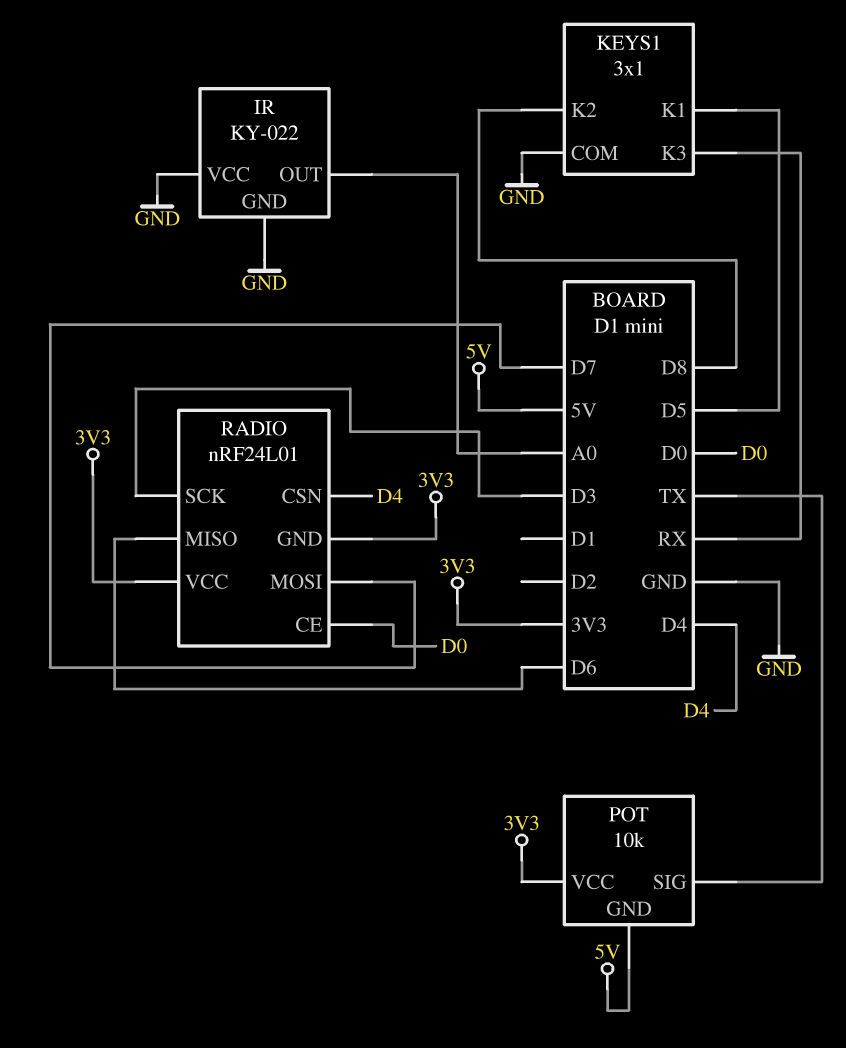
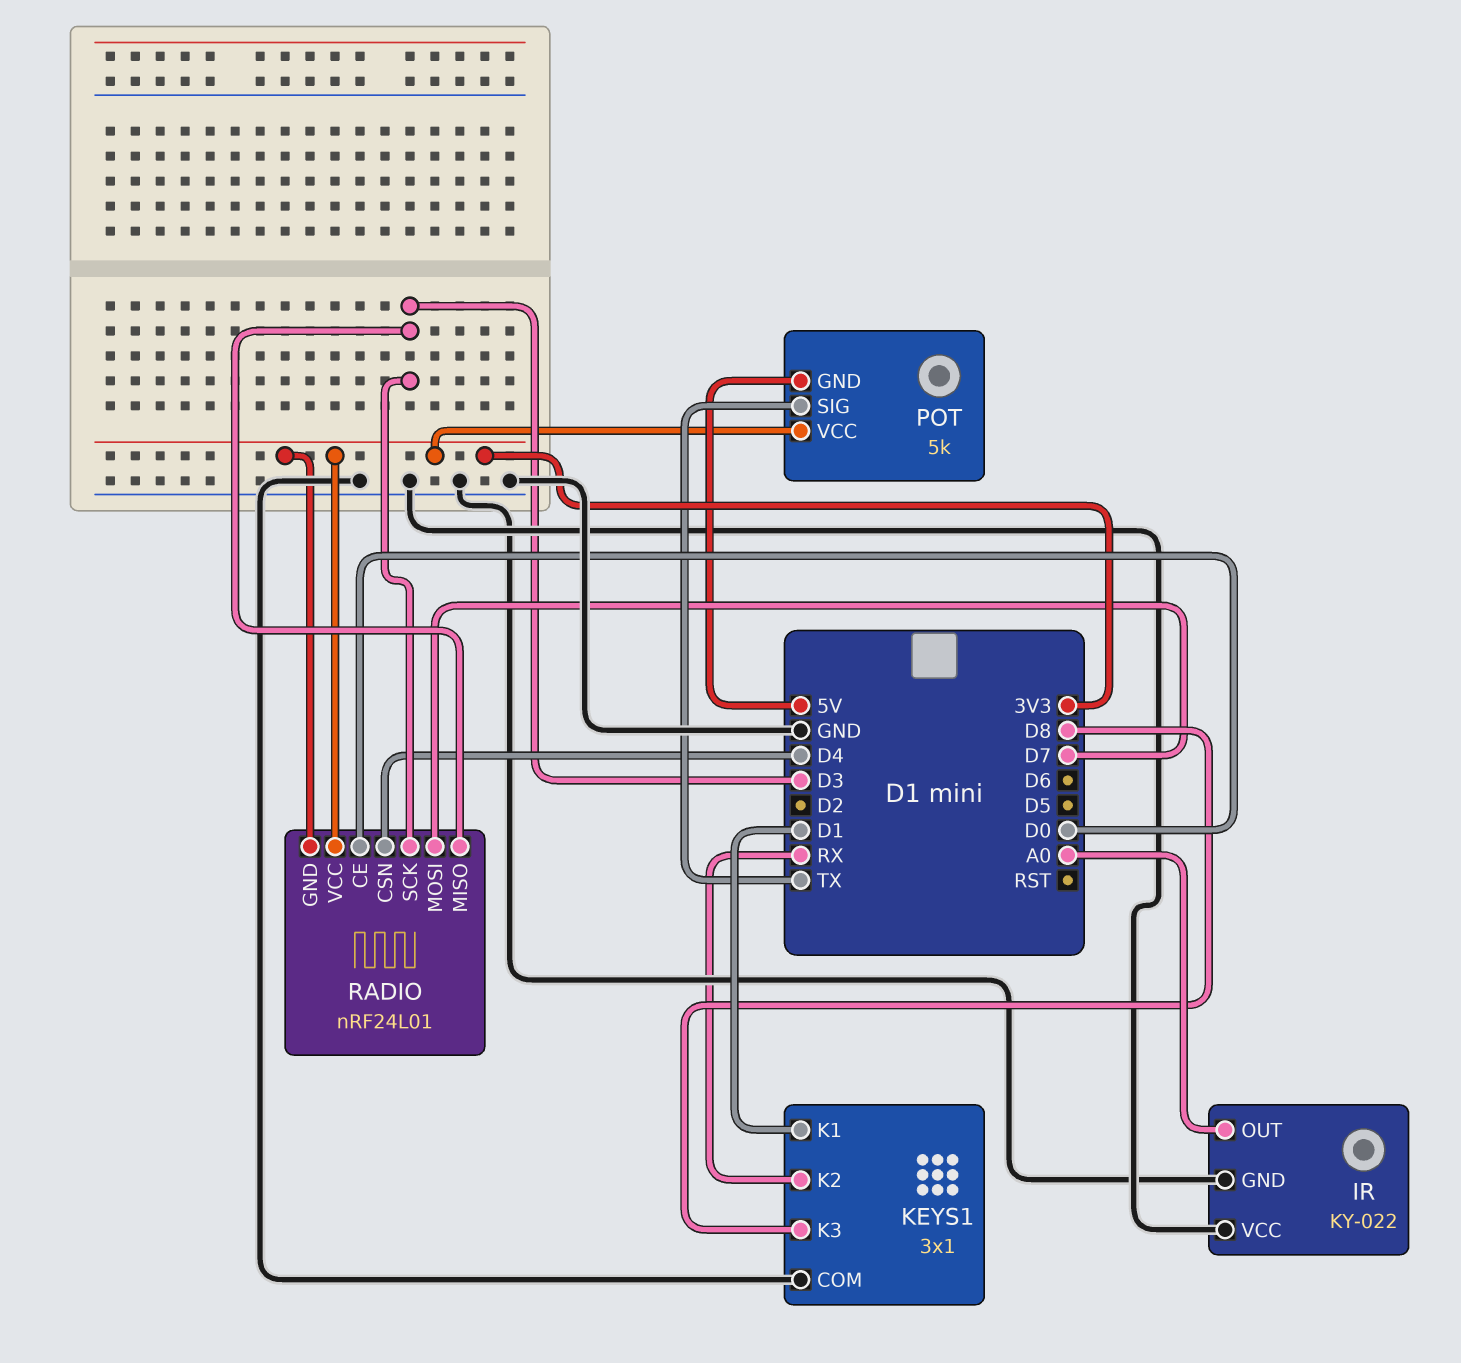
KEYS1 pin K1: D5 -> D1
KEYS1 pin K2: D8 -> RX
KEYS1 pin K3: RX -> D8
POT: 10k -> 5k
RADIO pin MISO: D6 -> D3

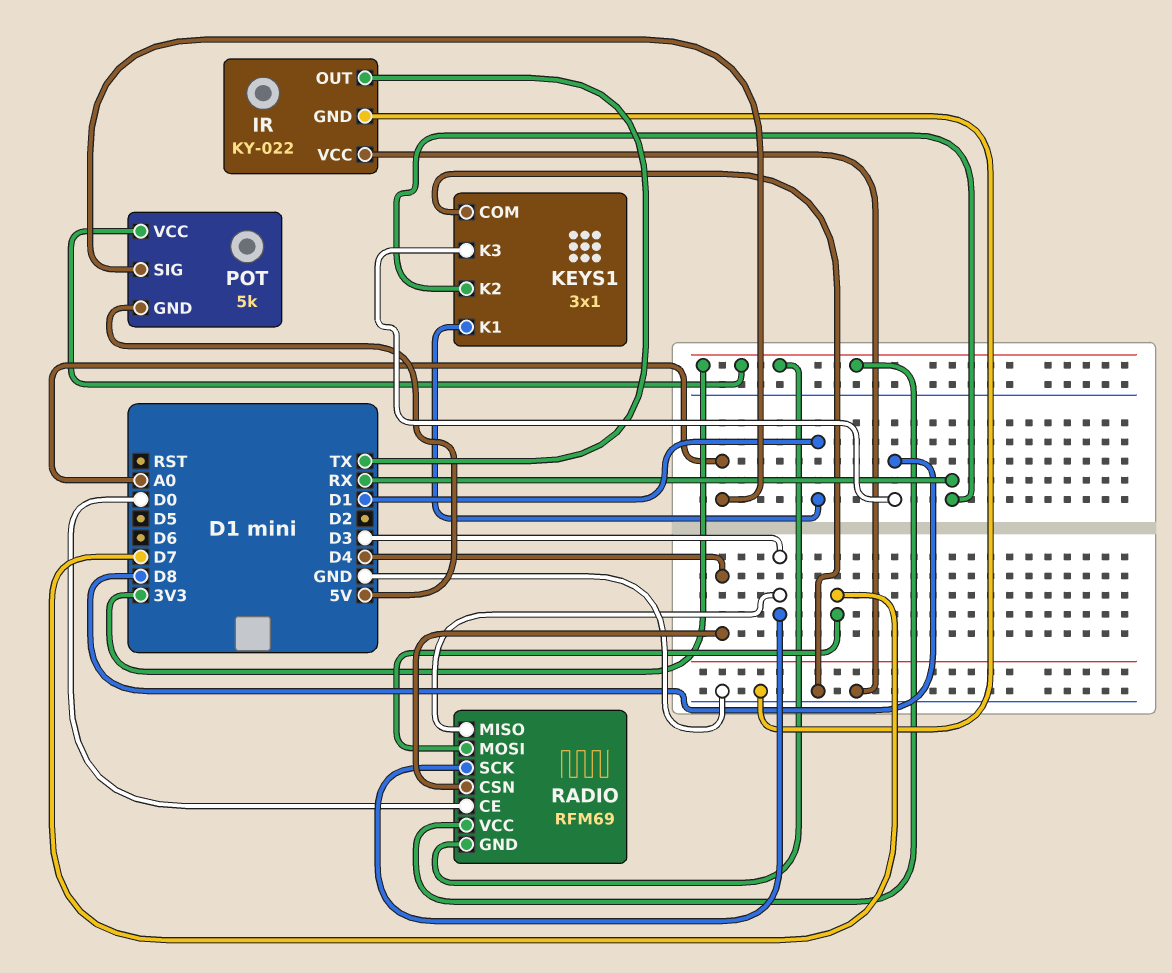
IR pin OUT: A0 -> TX
POT pin SIG: TX -> A0
RADIO: nRF24L01 -> RFM69

